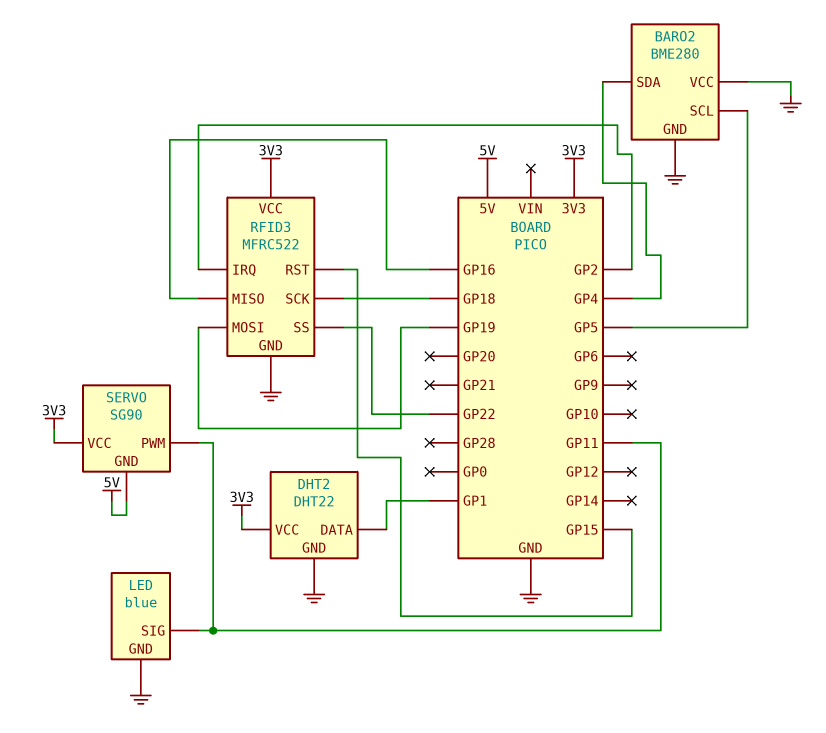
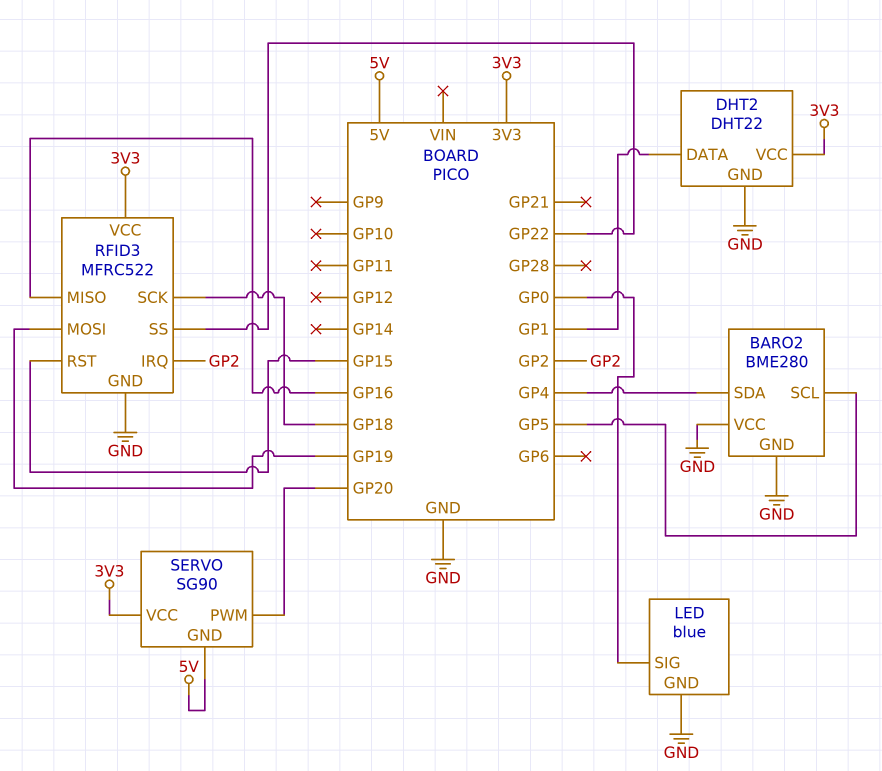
LED pin SIG: GP11 -> GP0
SERVO pin PWM: GP11 -> GP20

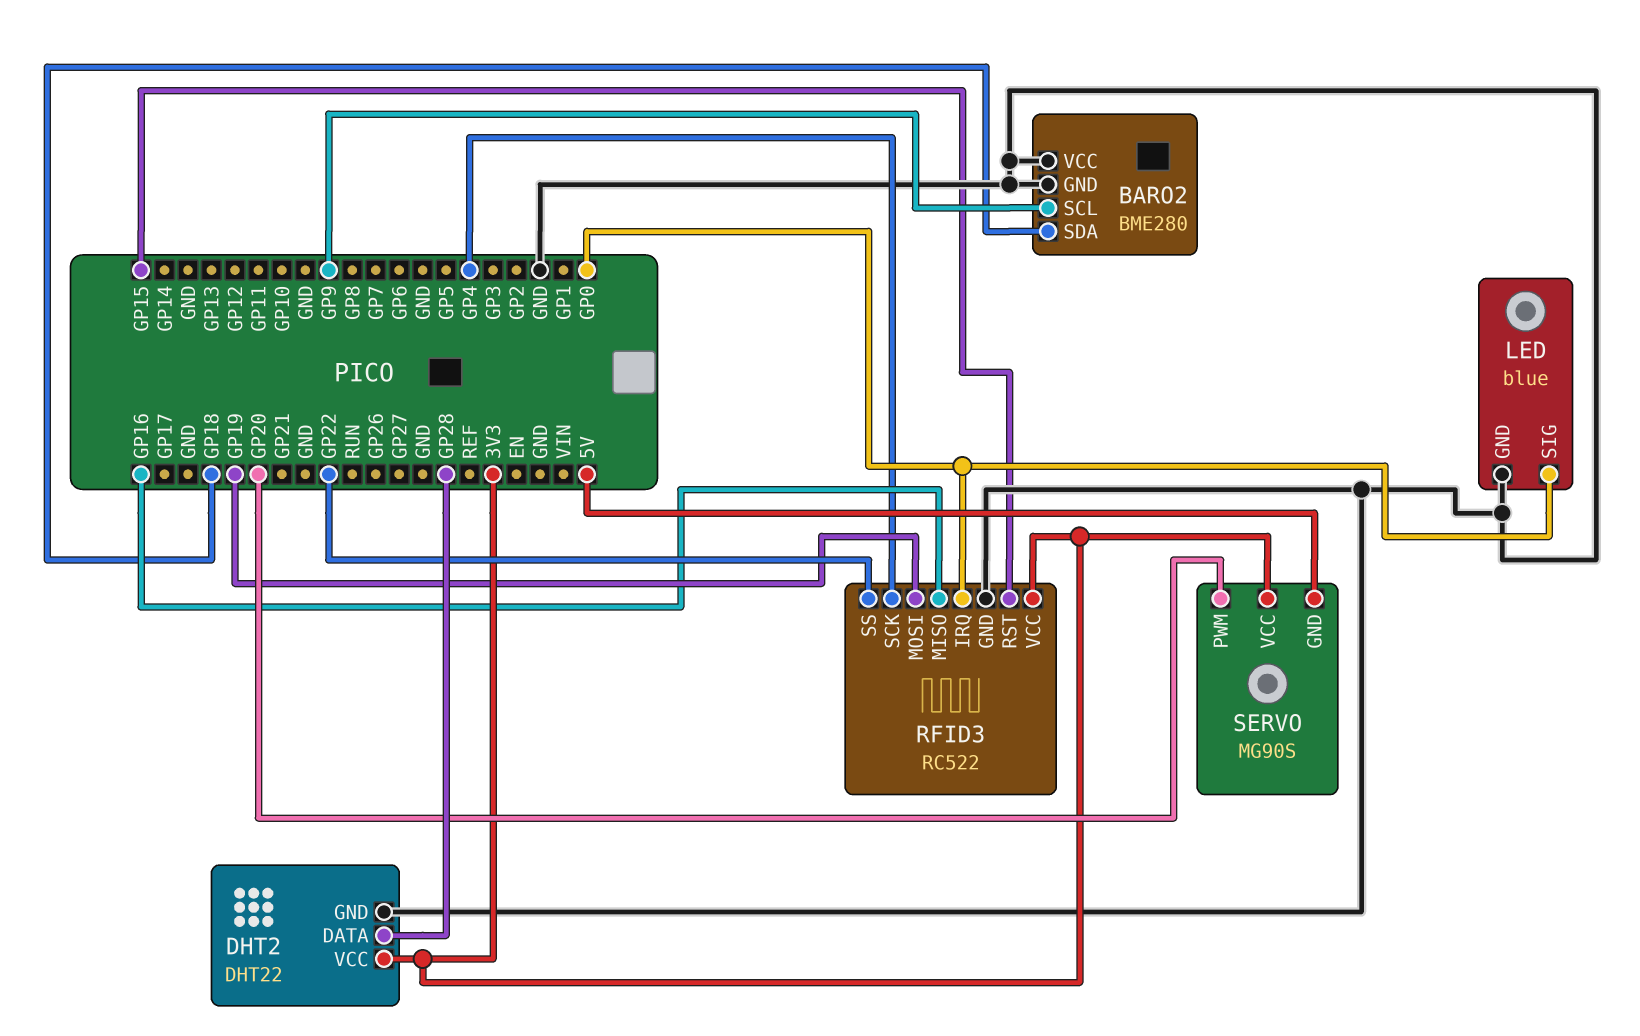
BARO2 pin SCL: GP5 -> GP9
BARO2 pin SDA: GP4 -> GP18
DHT2 pin DATA: GP1 -> GP28
RFID3: MFRC522 -> RC522
RFID3 pin IRQ: GP2 -> GP0
RFID3 pin SCK: GP18 -> GP4
SERVO: SG90 -> MG90S

